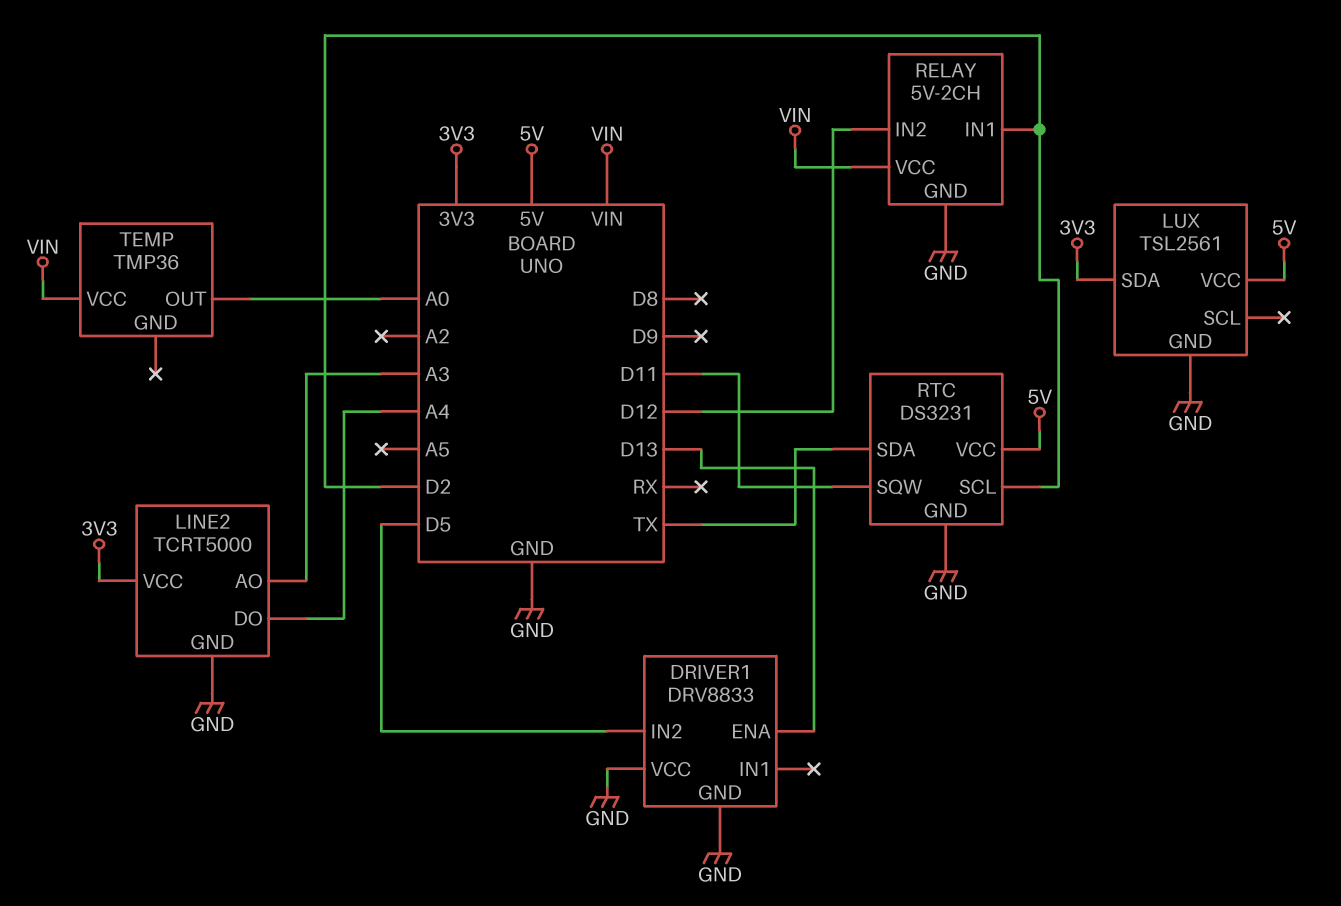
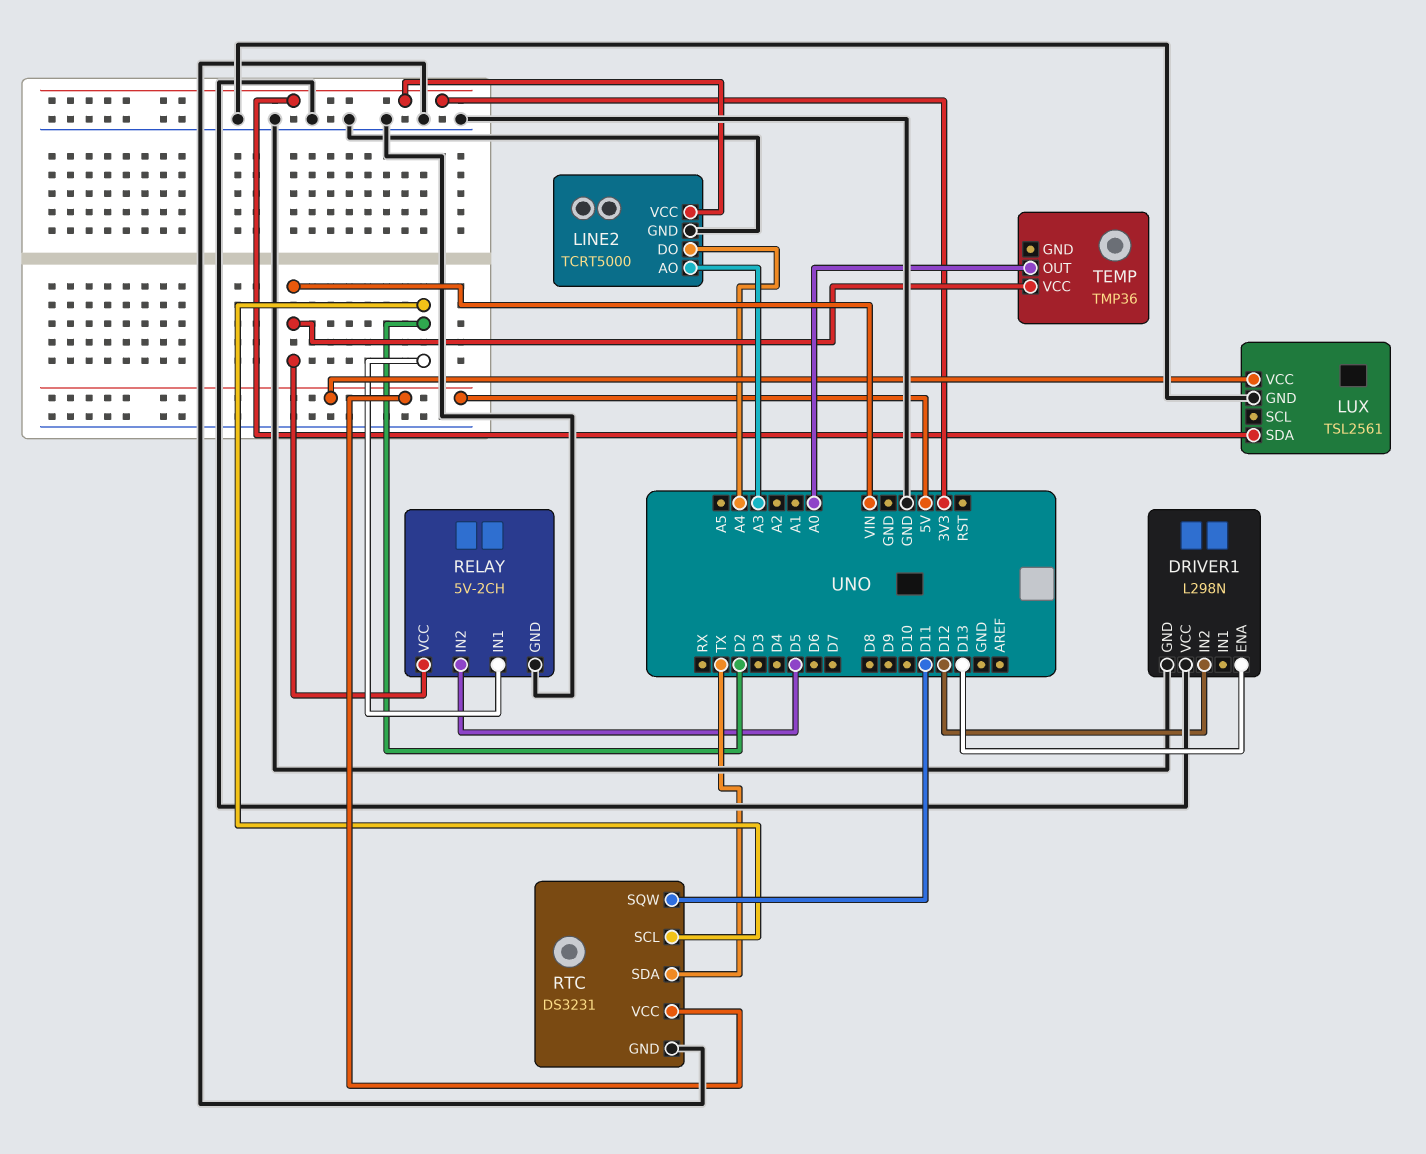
DRIVER1: DRV8833 -> L298N
DRIVER1 pin IN2: D5 -> D12
RELAY pin IN2: D12 -> D5

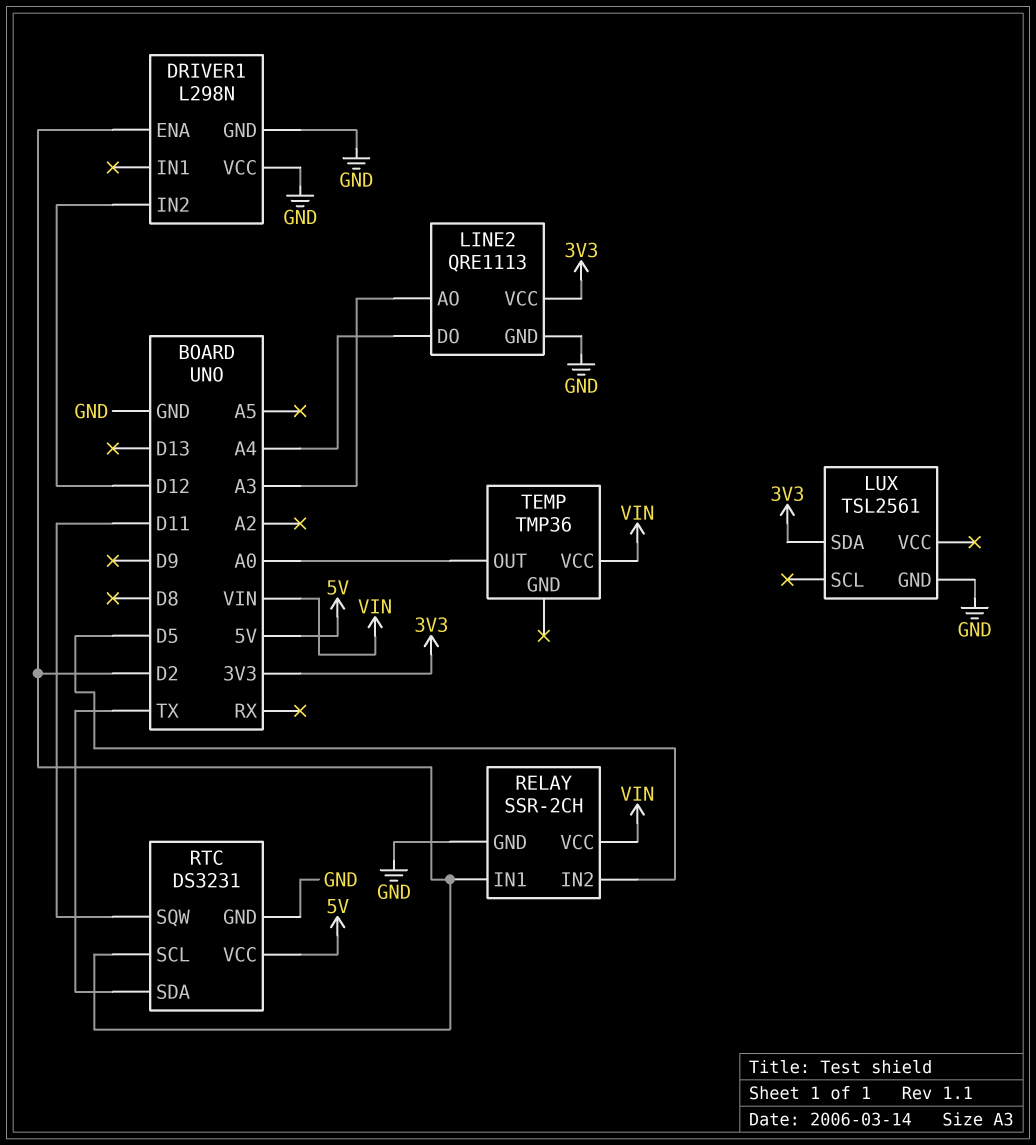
DRIVER1 pin ENA: D13 -> D2
LINE2: TCRT5000 -> QRE1113
LUX pin VCC: 5V -> none
RELAY: 5V-2CH -> SSR-2CH

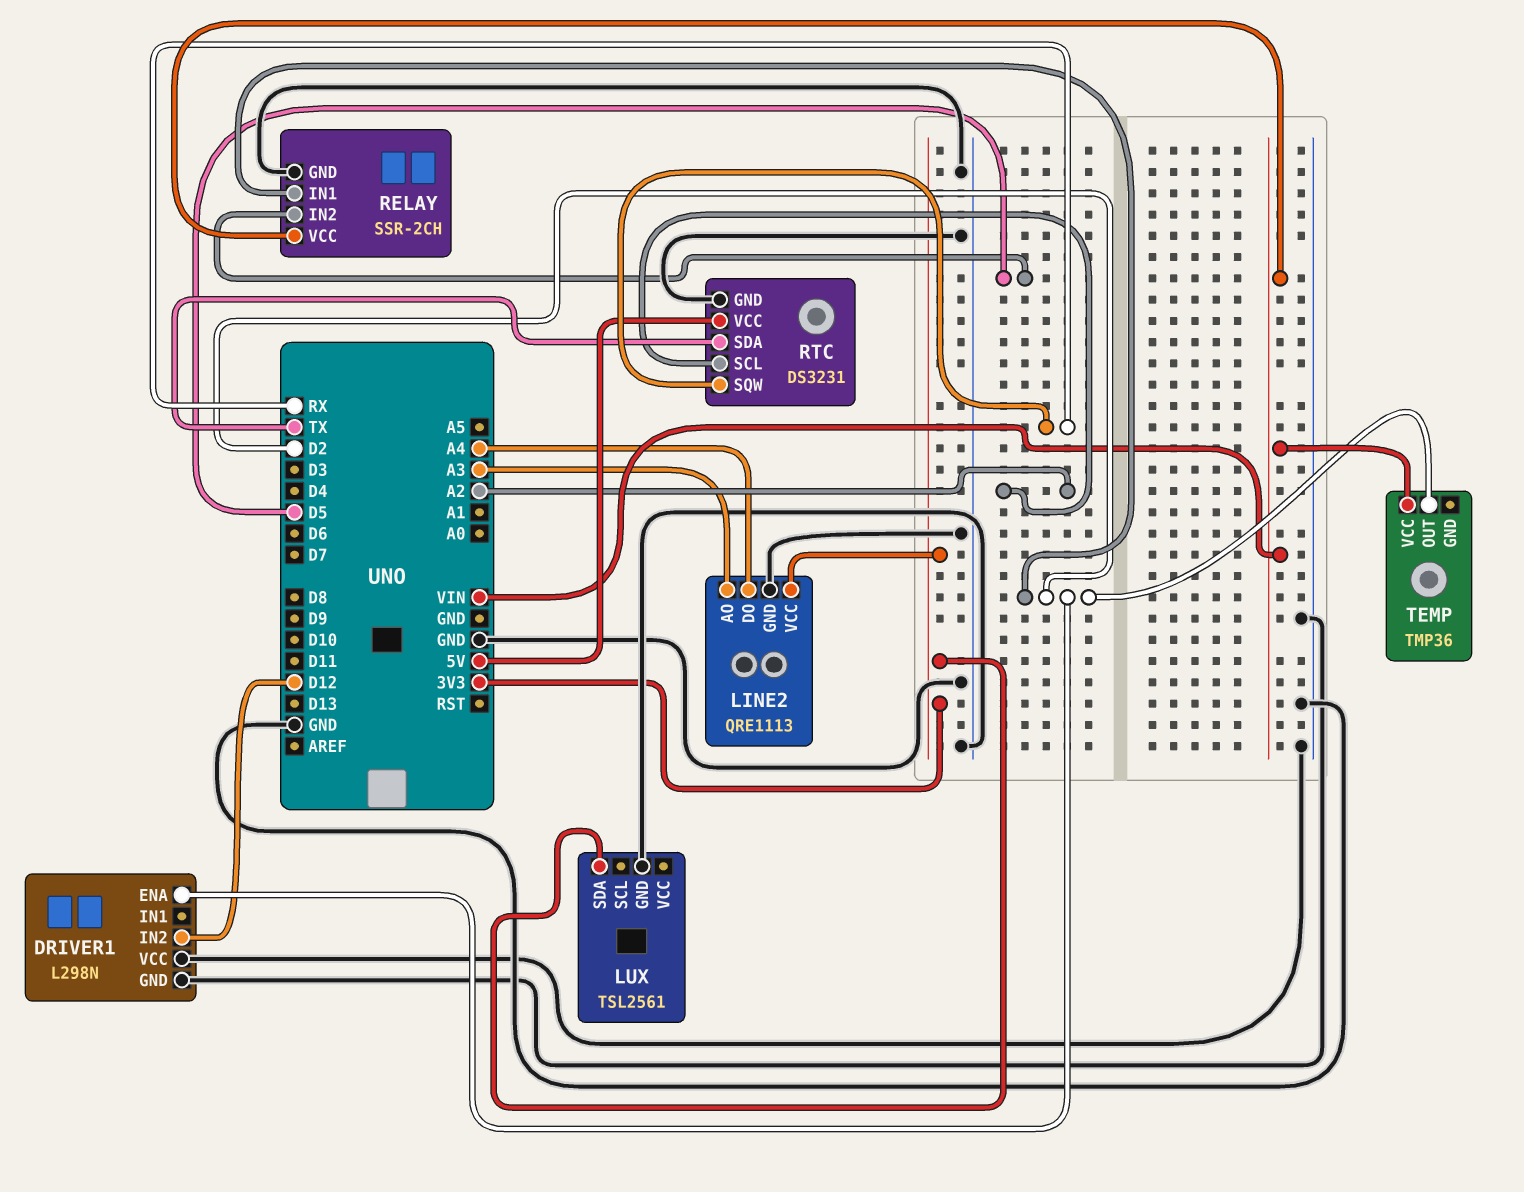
RTC pin SCL: D2 -> A2
RTC pin SQW: D11 -> RX
TEMP pin OUT: A0 -> D2

